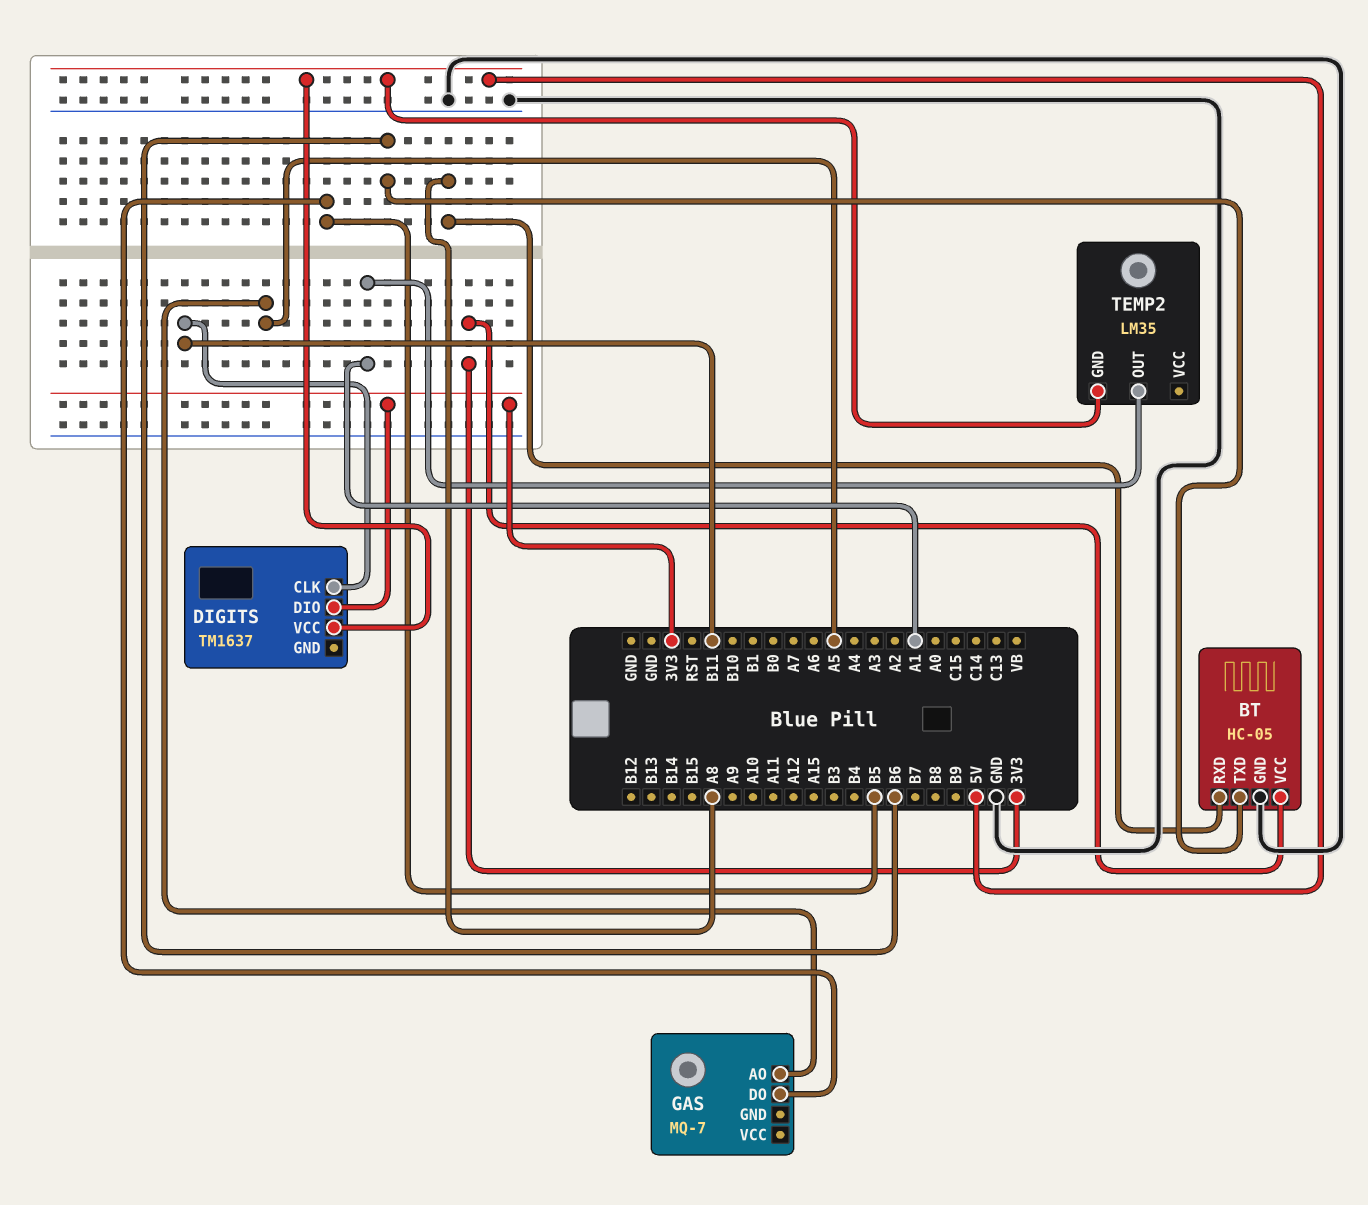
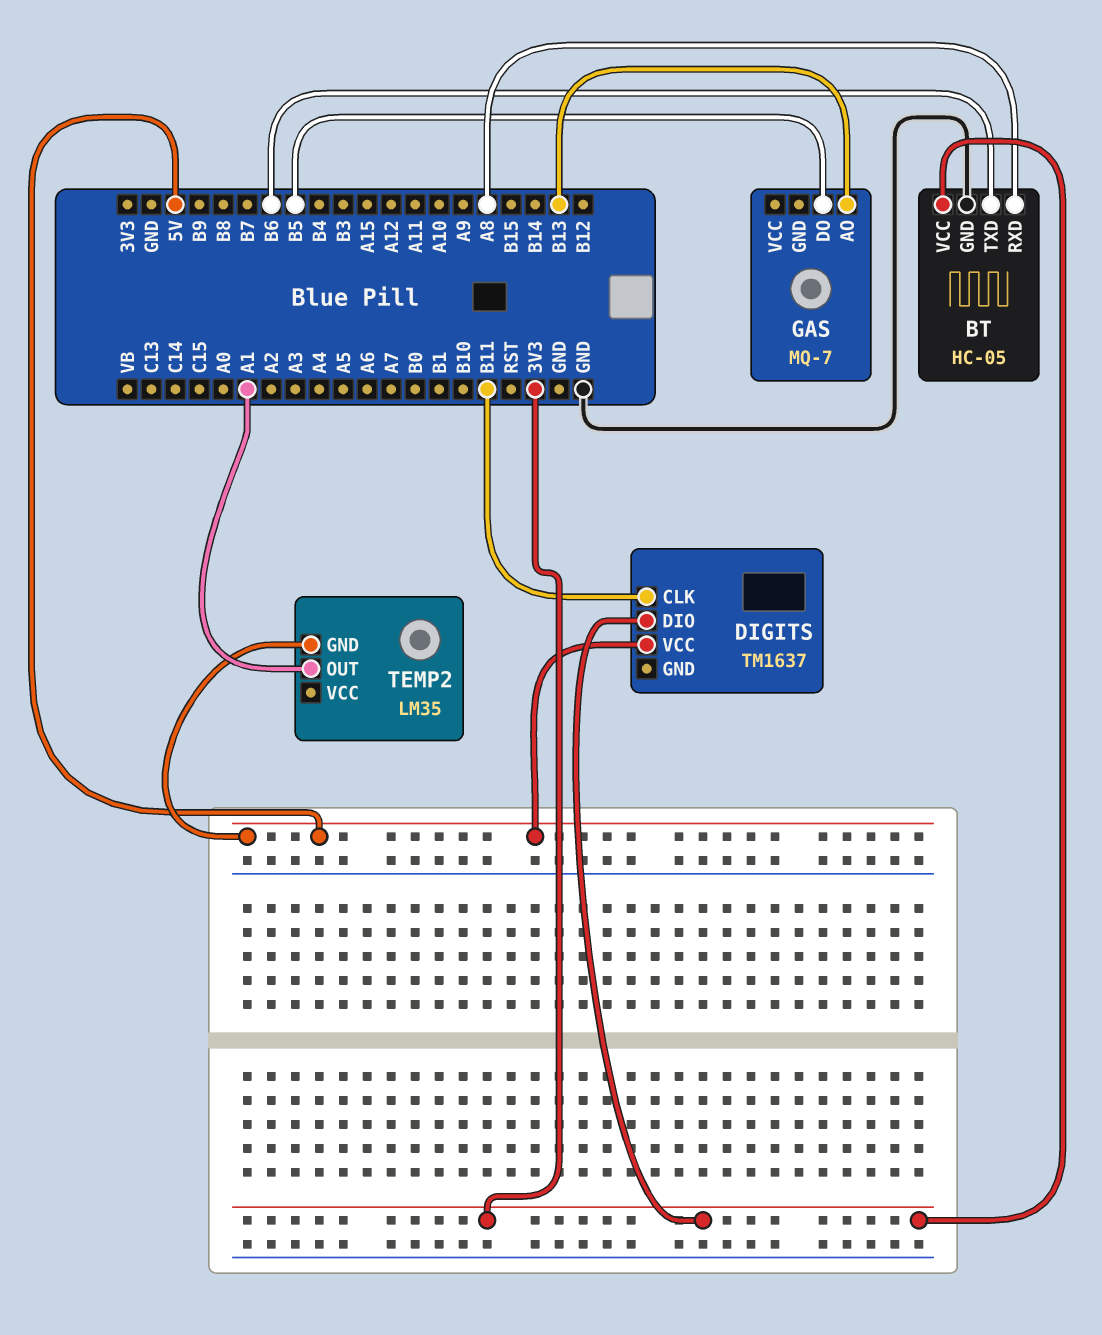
GAS pin AO: A5 -> B13

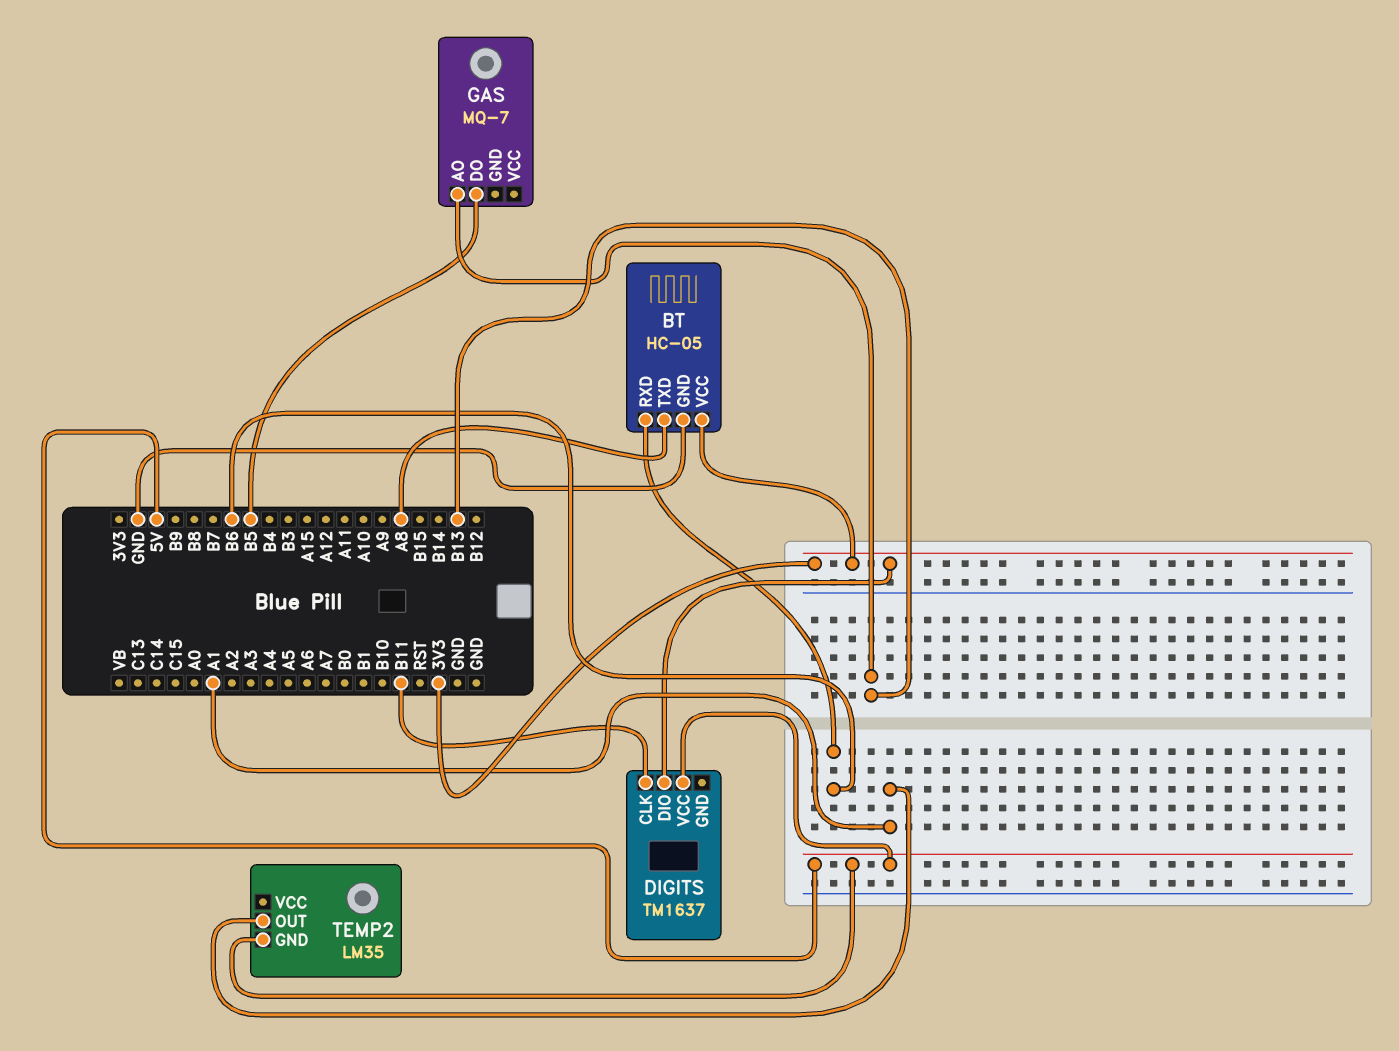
BT pin RXD: A8 -> B6
BT pin TXD: B6 -> A8

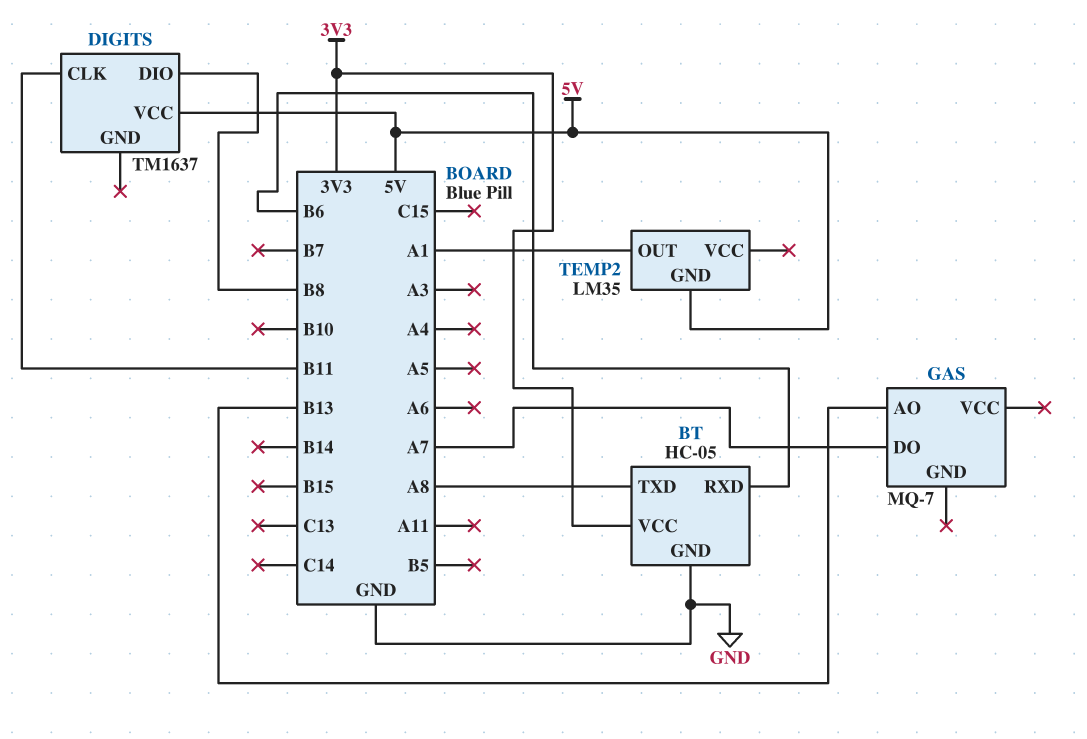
DIGITS pin DIO: 3V3 -> B8
GAS pin DO: B5 -> A7

